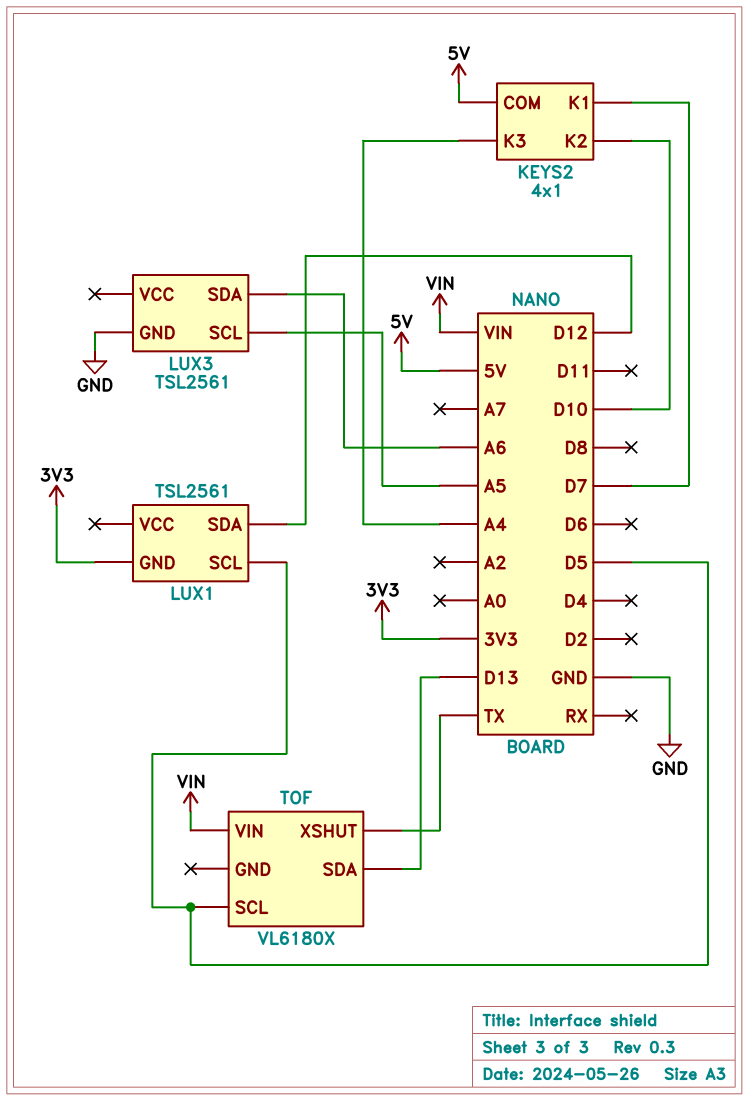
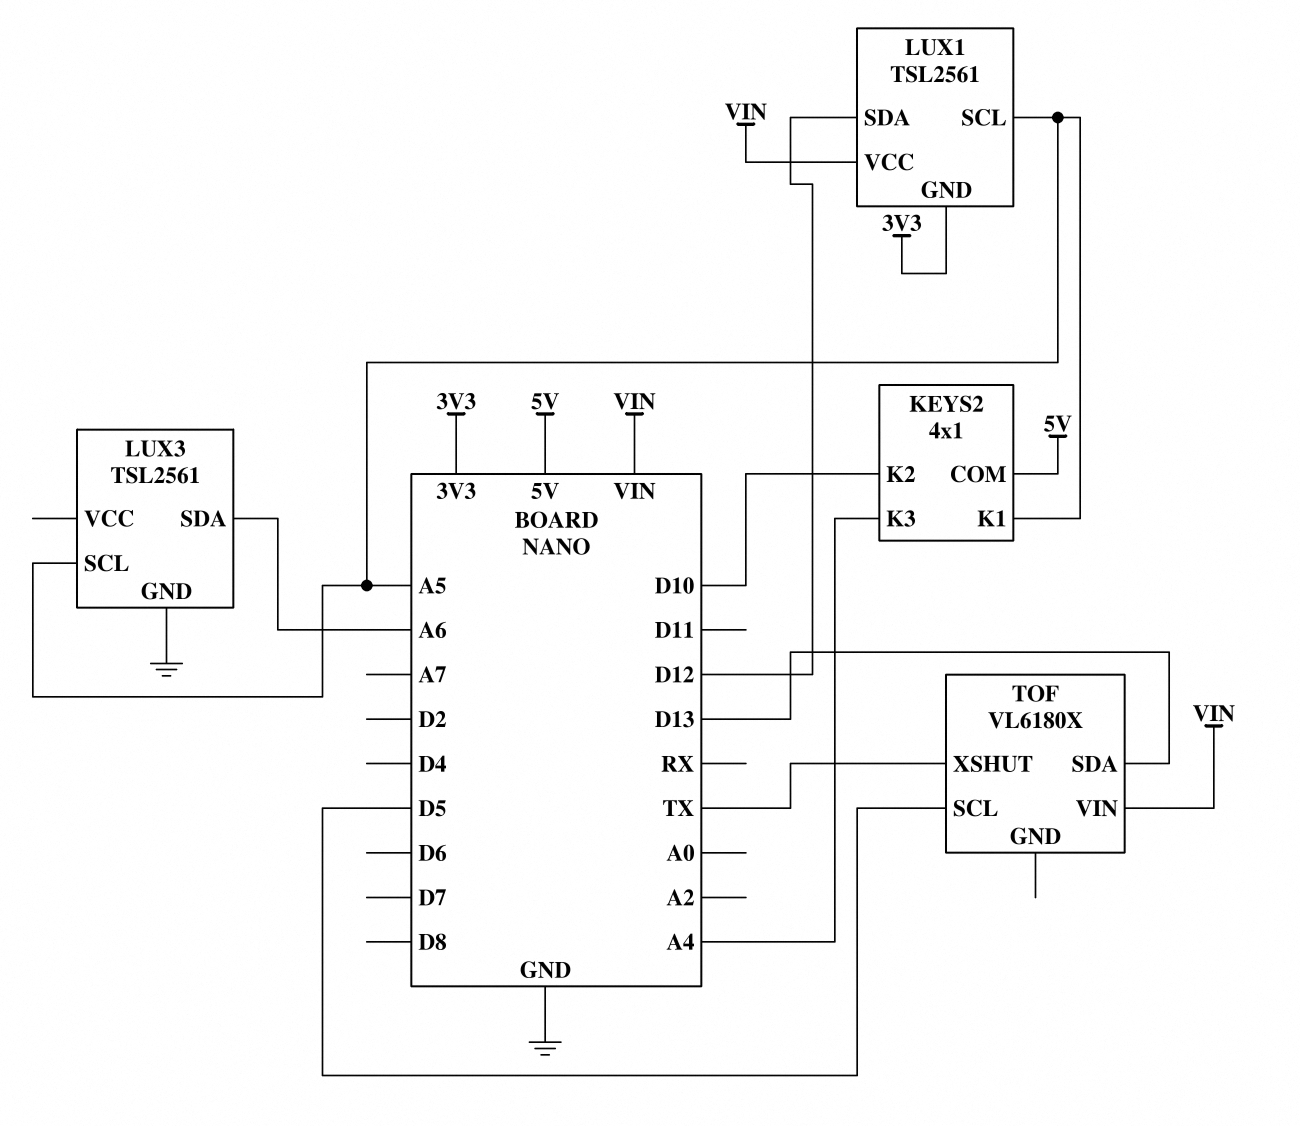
KEYS2 pin K1: D7 -> A5
LUX1 pin SCL: D5 -> A5
LUX1 pin VCC: none -> VIN

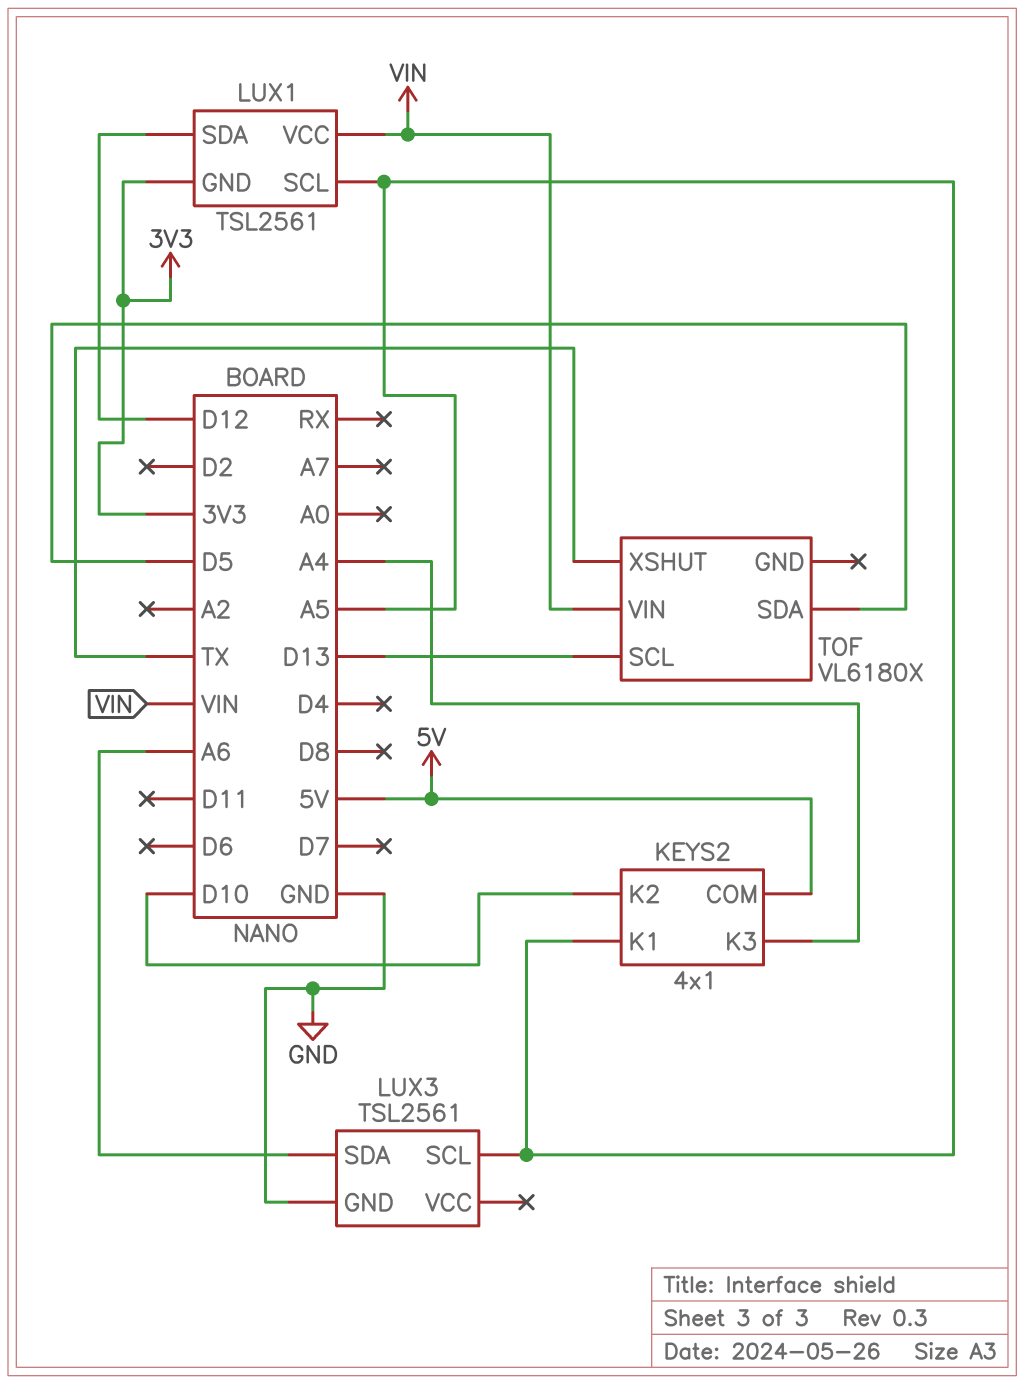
TOF pin SCL: D5 -> D13
TOF pin SDA: D13 -> D5

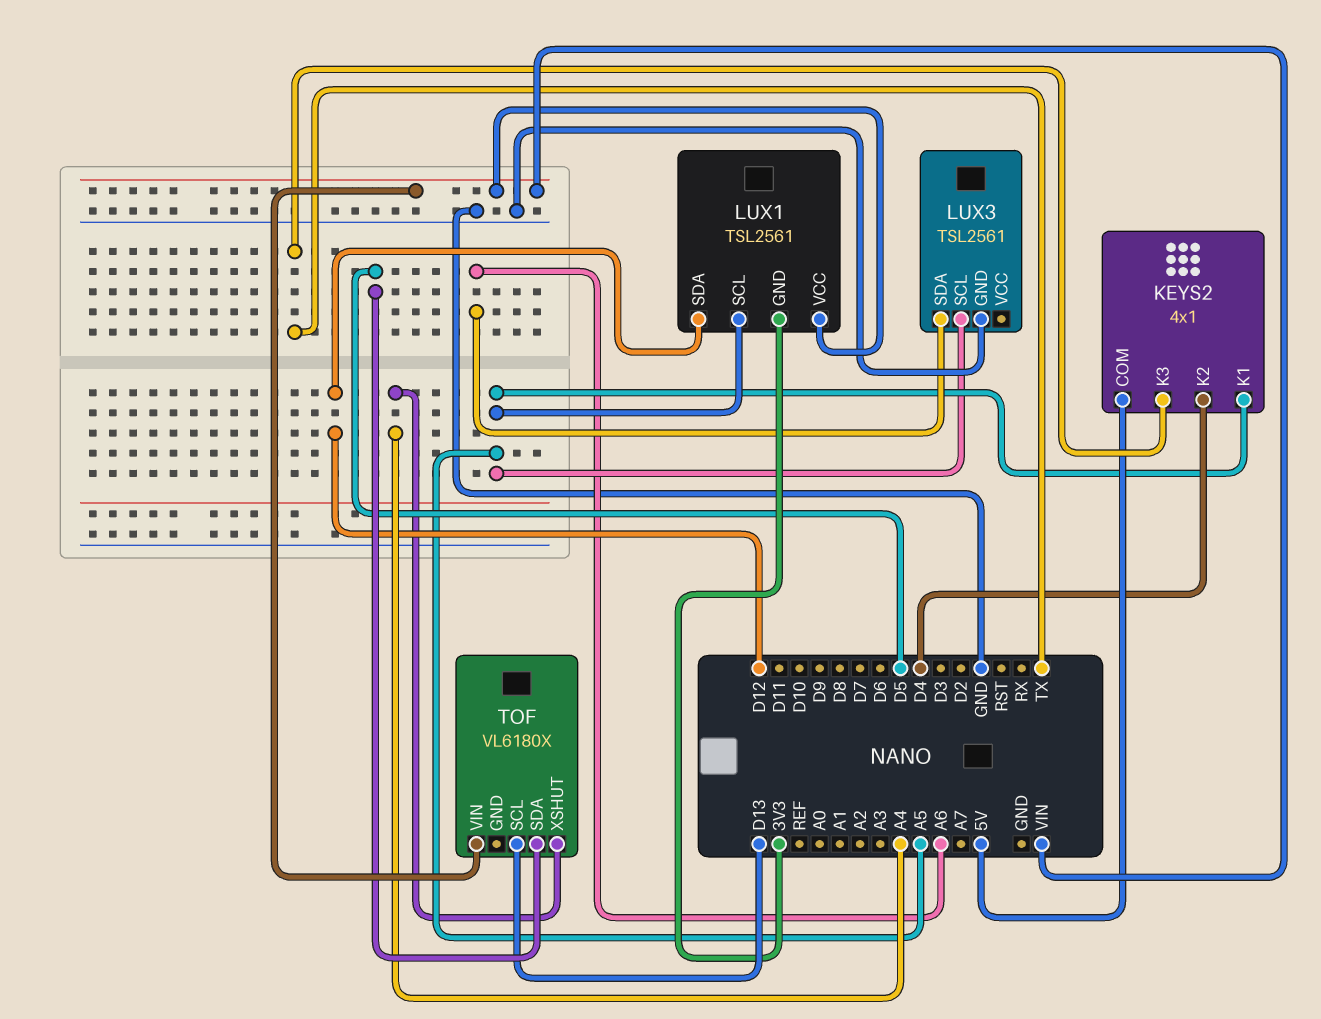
KEYS2 pin K2: D10 -> D4
KEYS2 pin K3: A4 -> TX
TOF pin XSHUT: TX -> A4

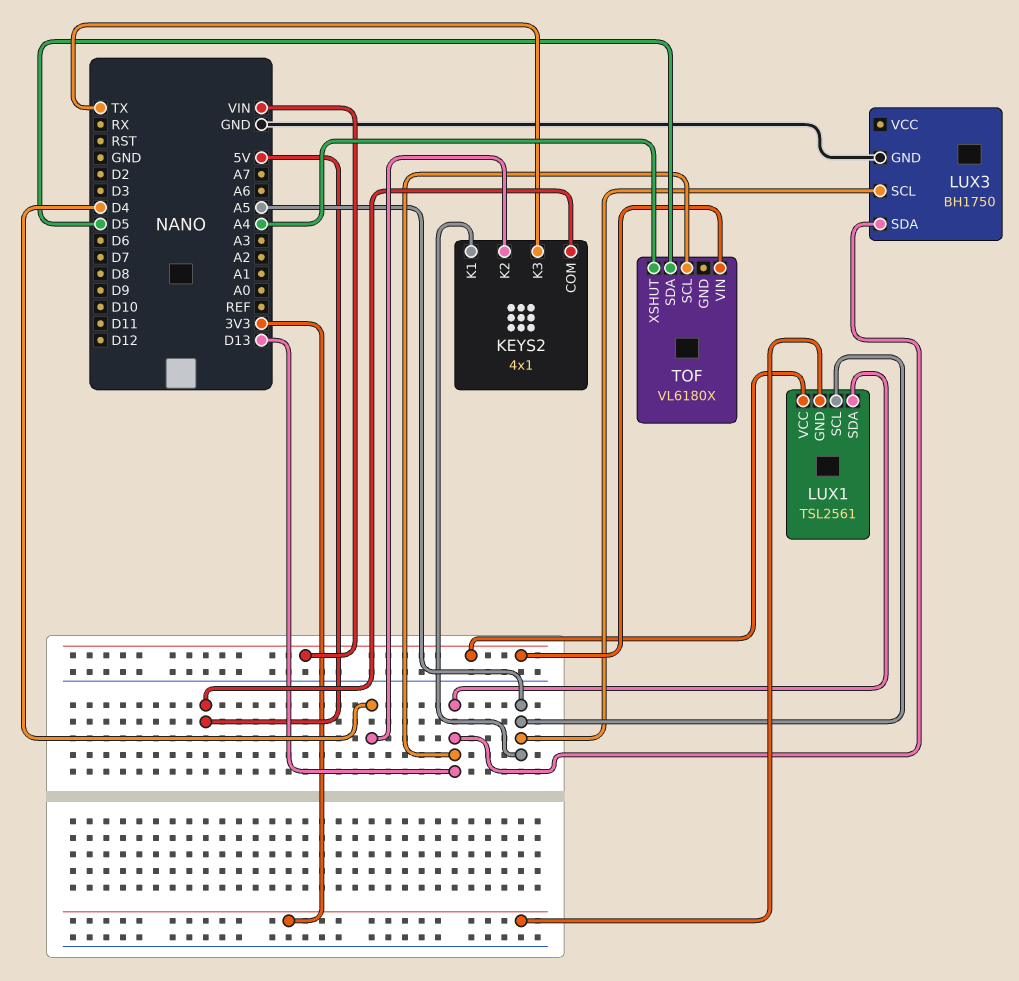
LUX1 pin SDA: D12 -> D13
LUX3: TSL2561 -> BH1750
LUX3 pin SDA: A6 -> D13

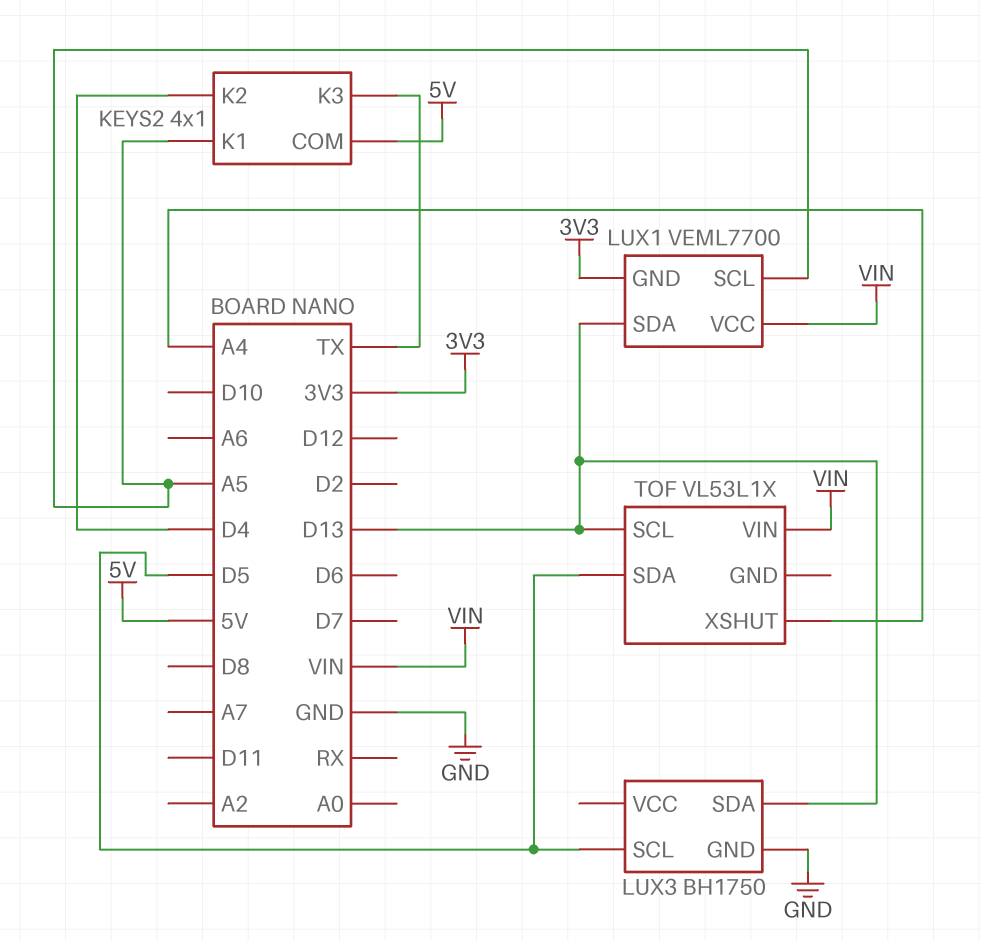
LUX1: TSL2561 -> VEML7700
LUX3 pin SCL: A5 -> D5
TOF: VL6180X -> VL53L1X

